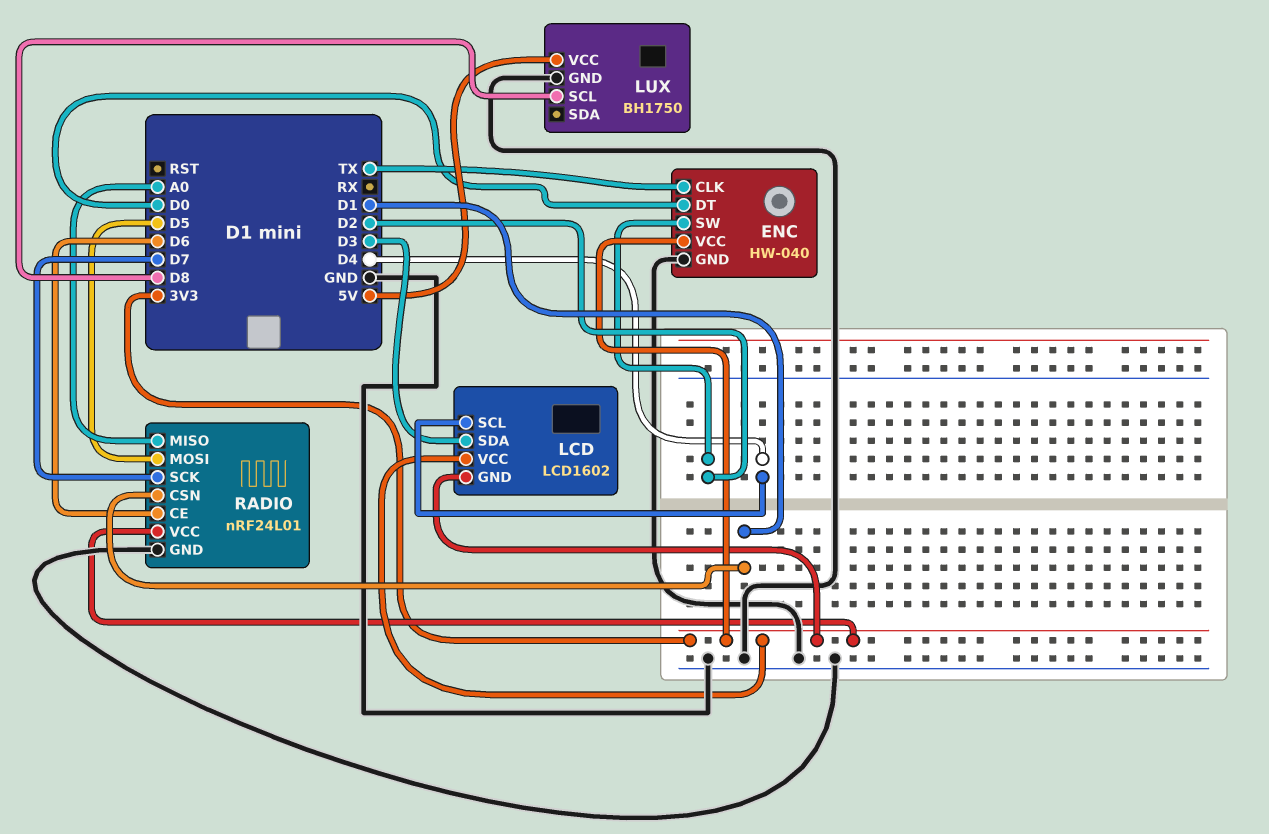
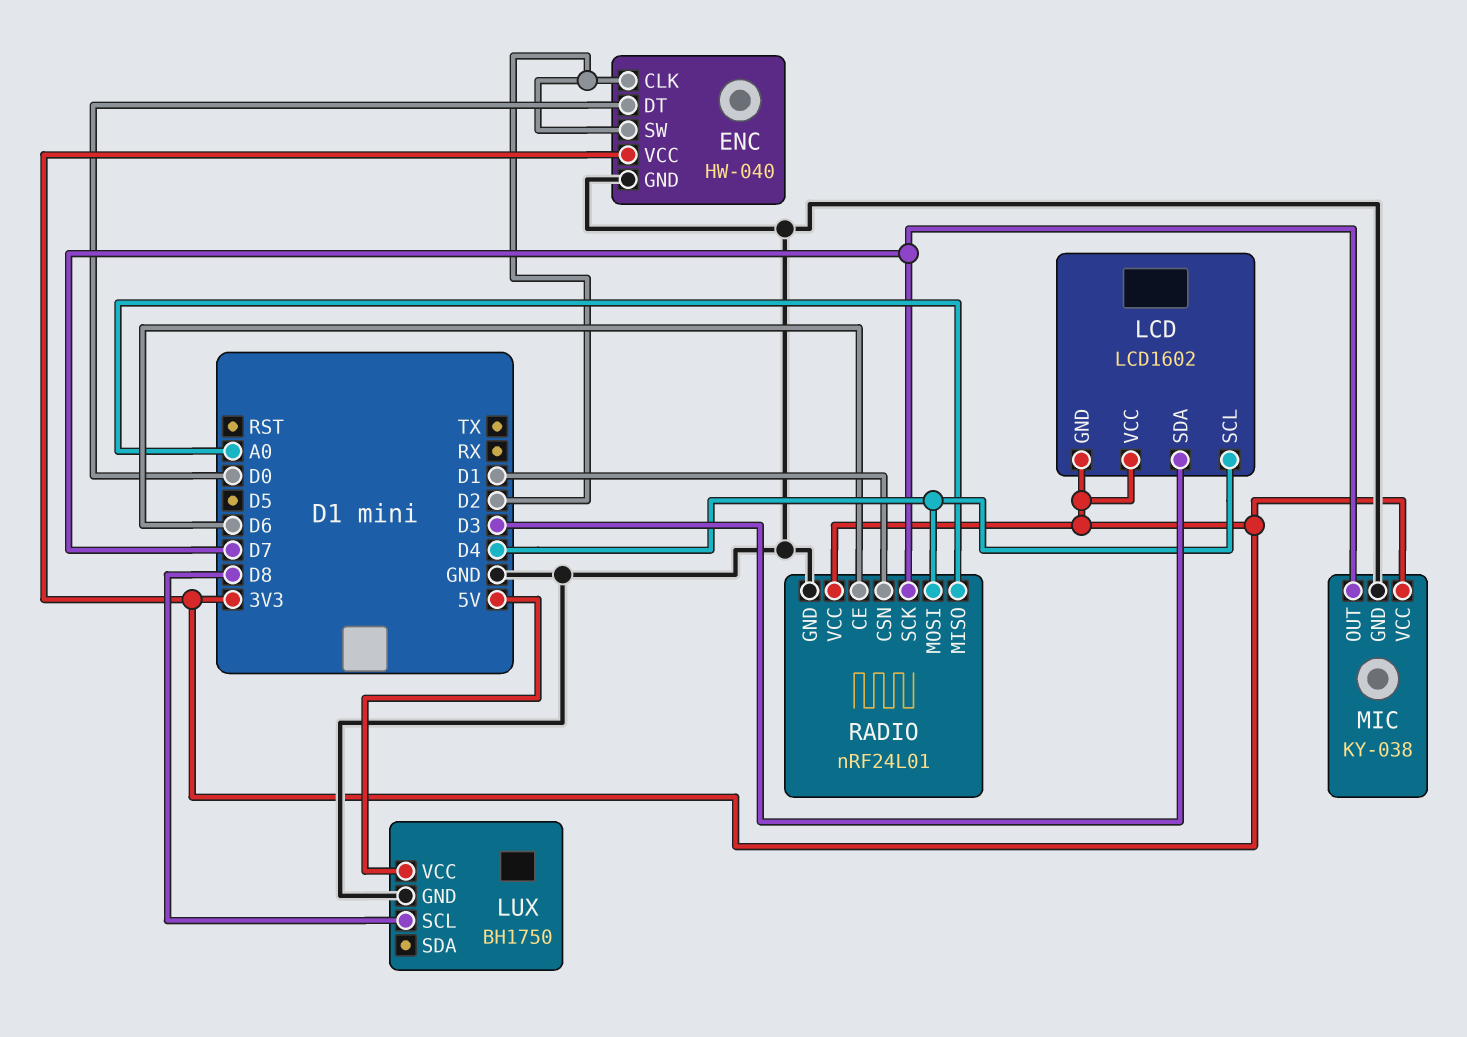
ENC pin CLK: TX -> D2
MIC: none -> KY-038
MIC pin GND: none -> GND
MIC pin OUT: none -> D7
MIC pin VCC: none -> 3V3
RADIO pin MOSI: D5 -> D4

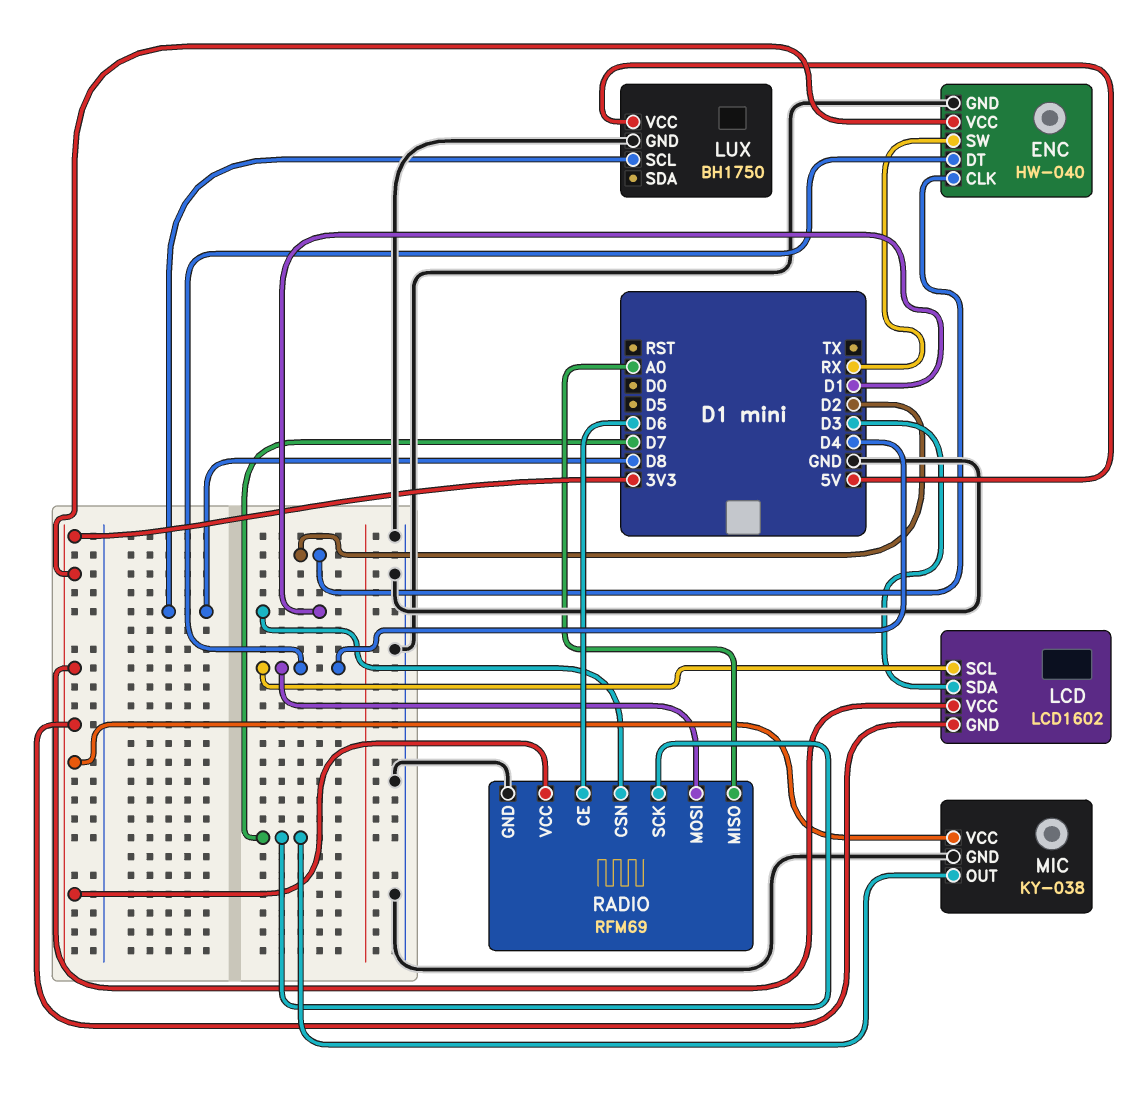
ENC pin DT: D0 -> D4
ENC pin SW: D2 -> RX
RADIO: nRF24L01 -> RFM69

